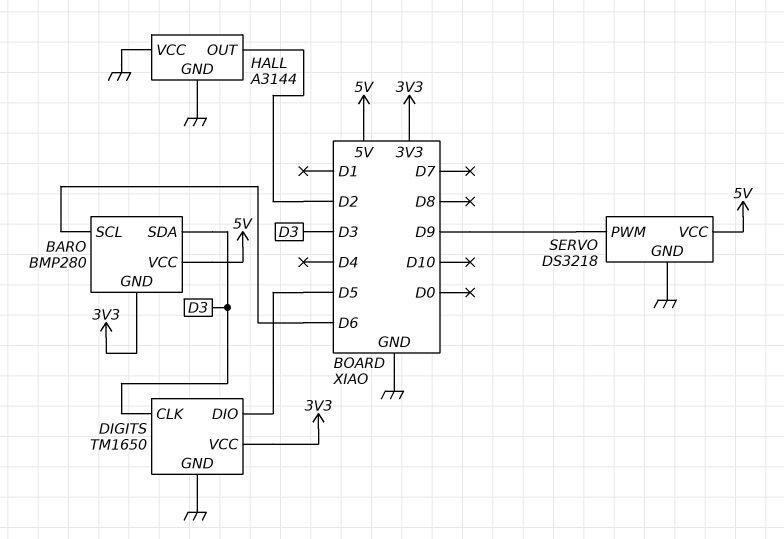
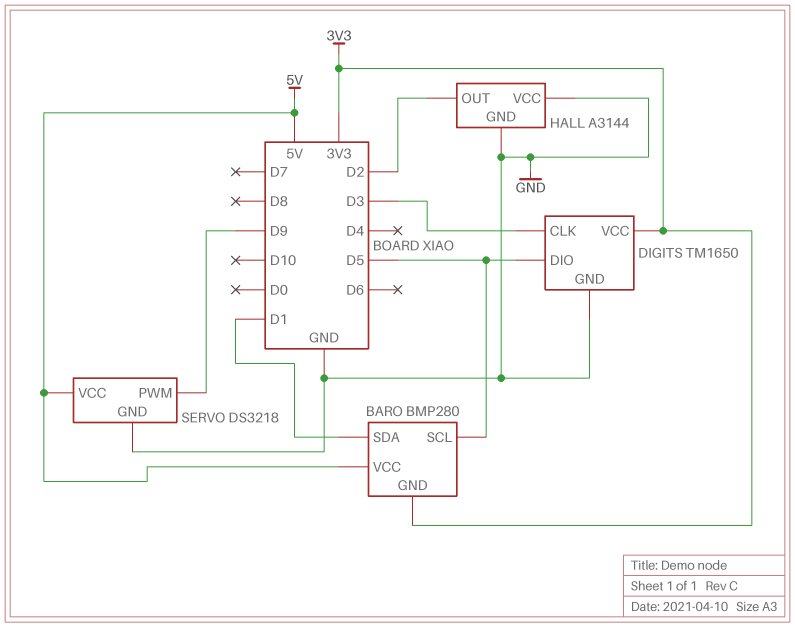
BARO pin SCL: D6 -> D5
BARO pin SDA: D3 -> D1

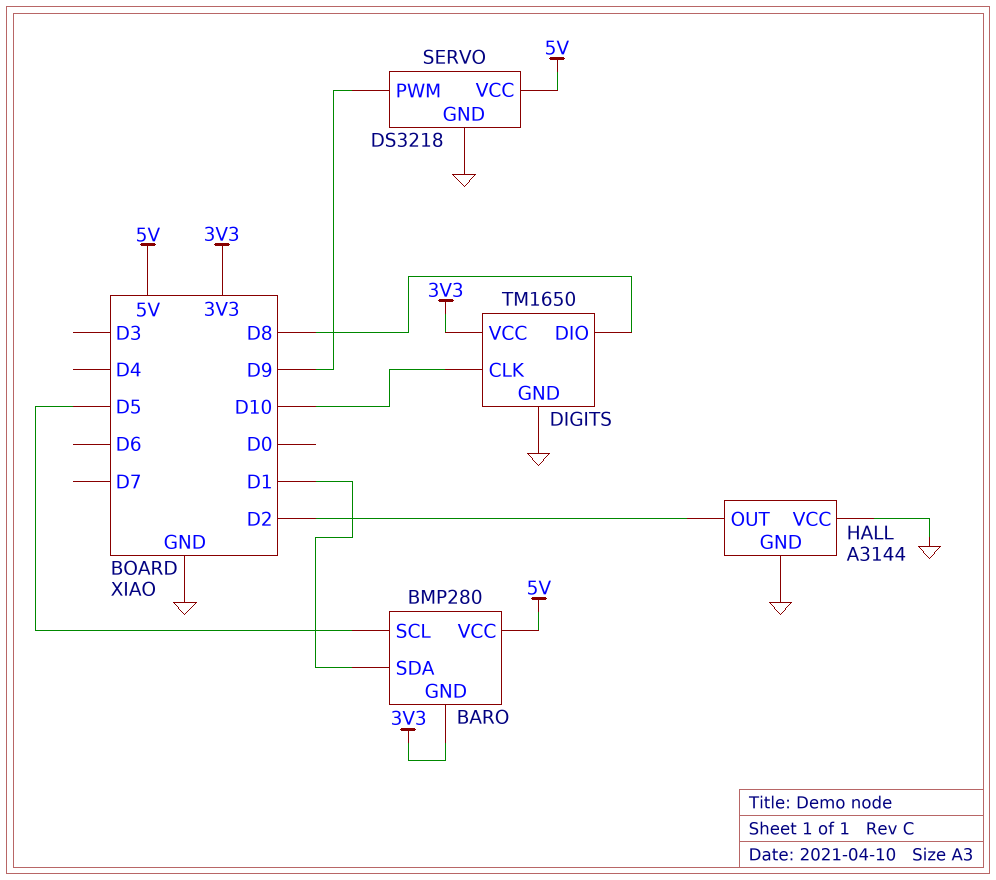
DIGITS pin CLK: D3 -> D10
DIGITS pin DIO: D5 -> D8

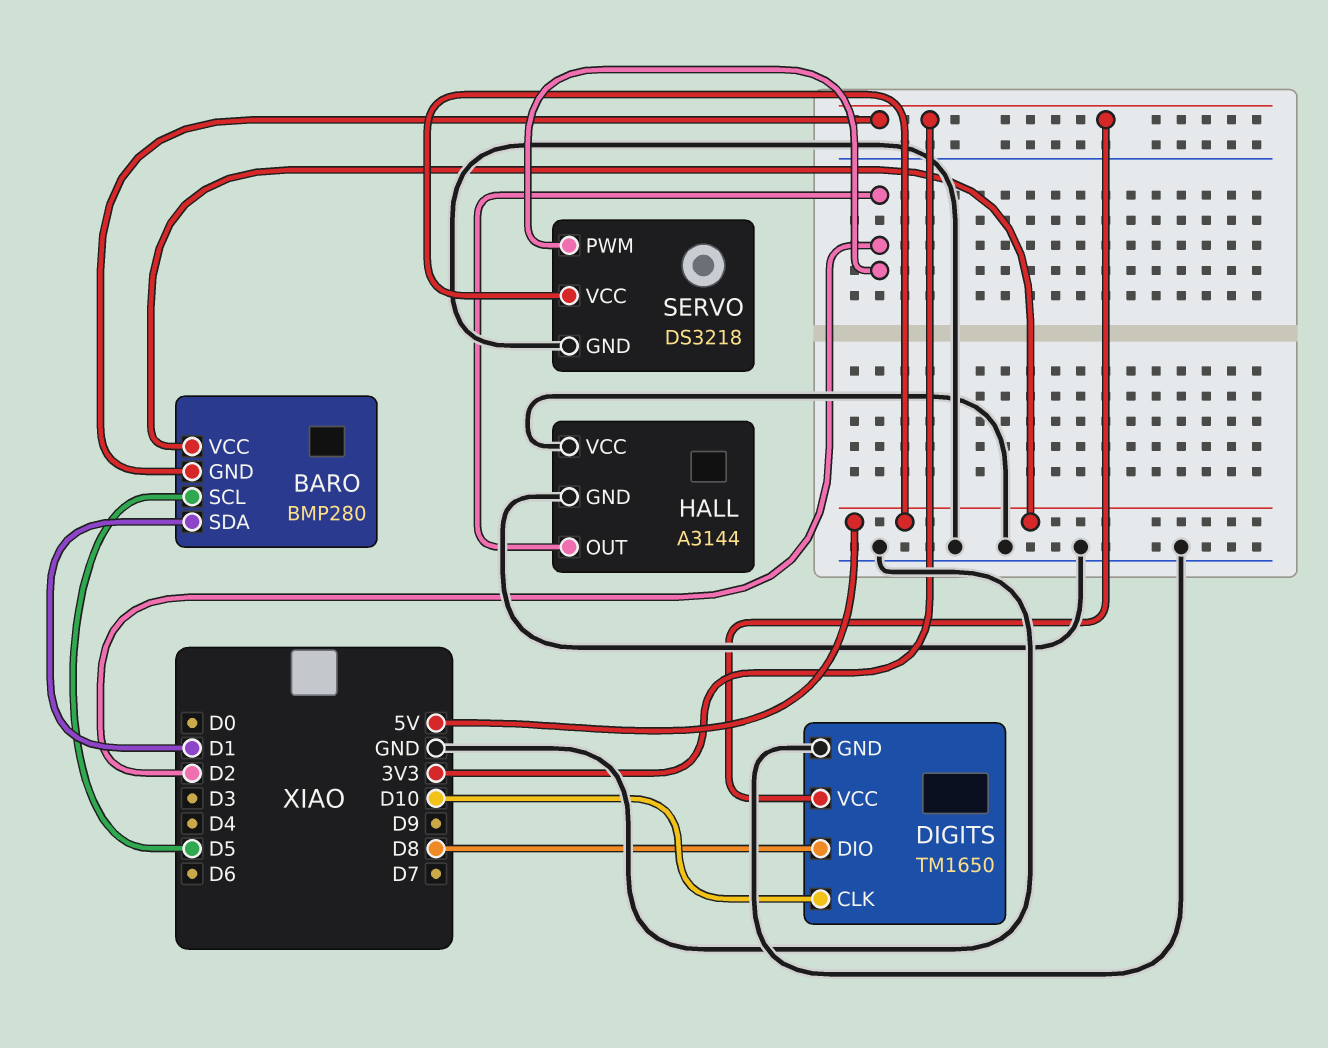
SERVO pin PWM: D9 -> D2

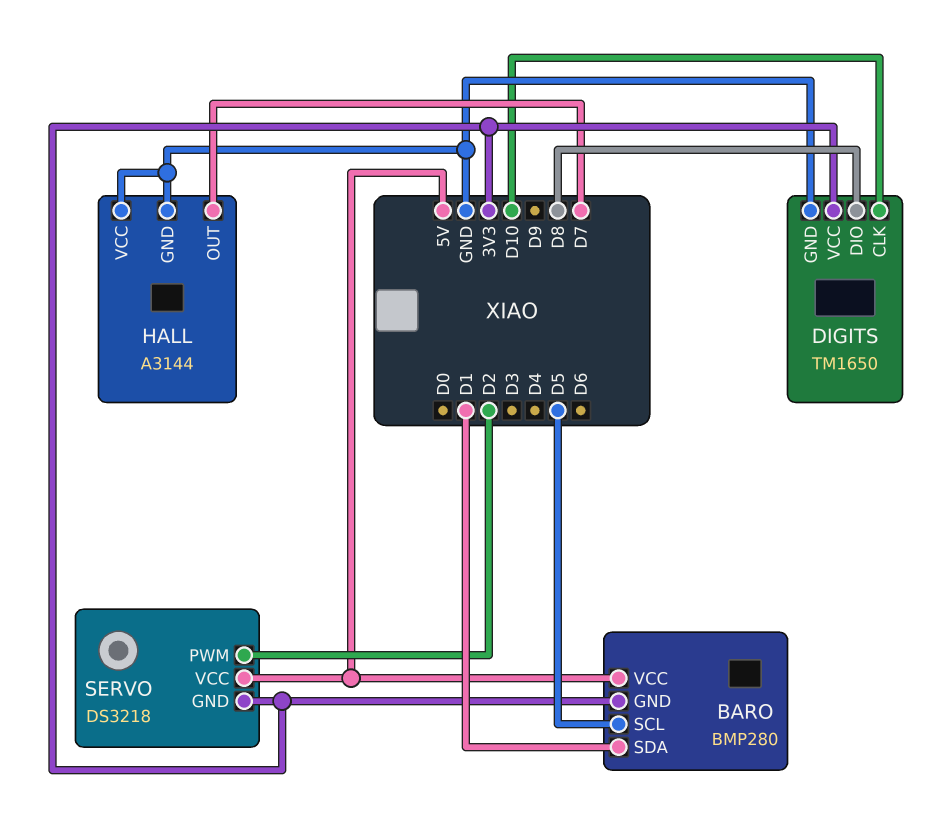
HALL pin OUT: D2 -> D7
SERVO pin GND: GND -> 3V3

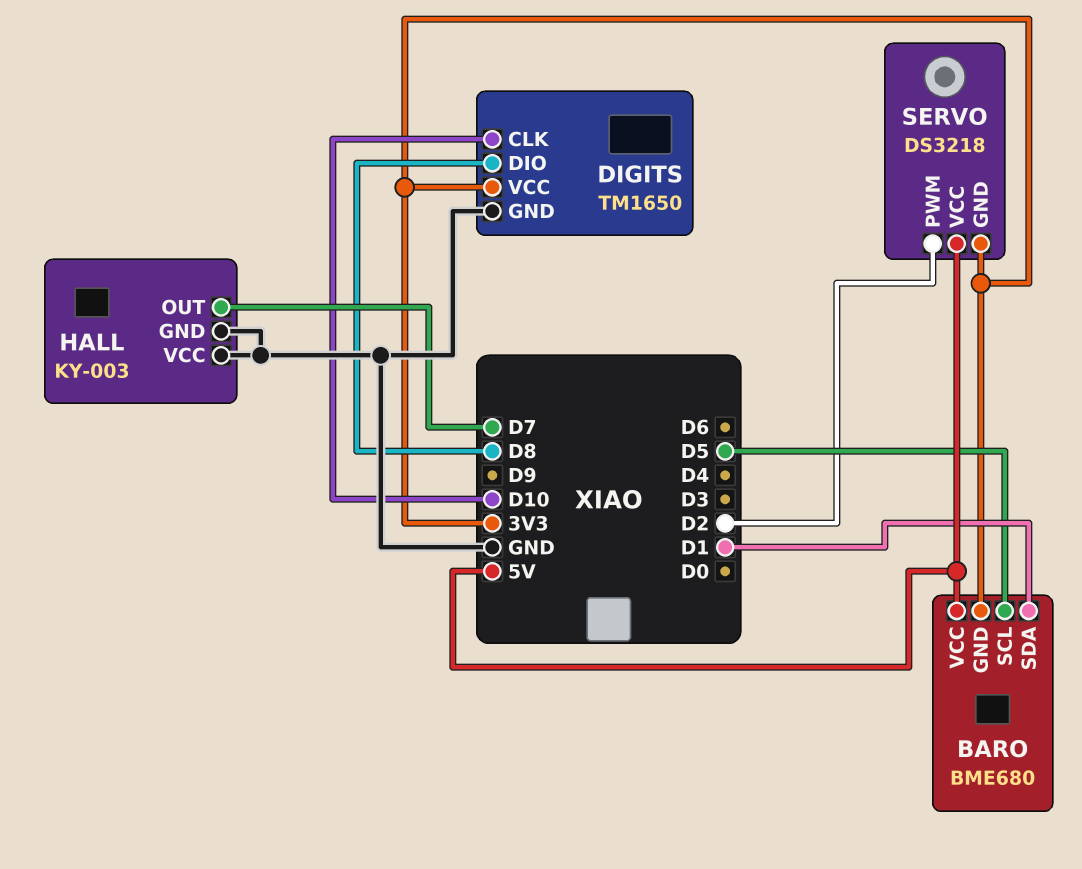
BARO: BMP280 -> BME680
HALL: A3144 -> KY-003

